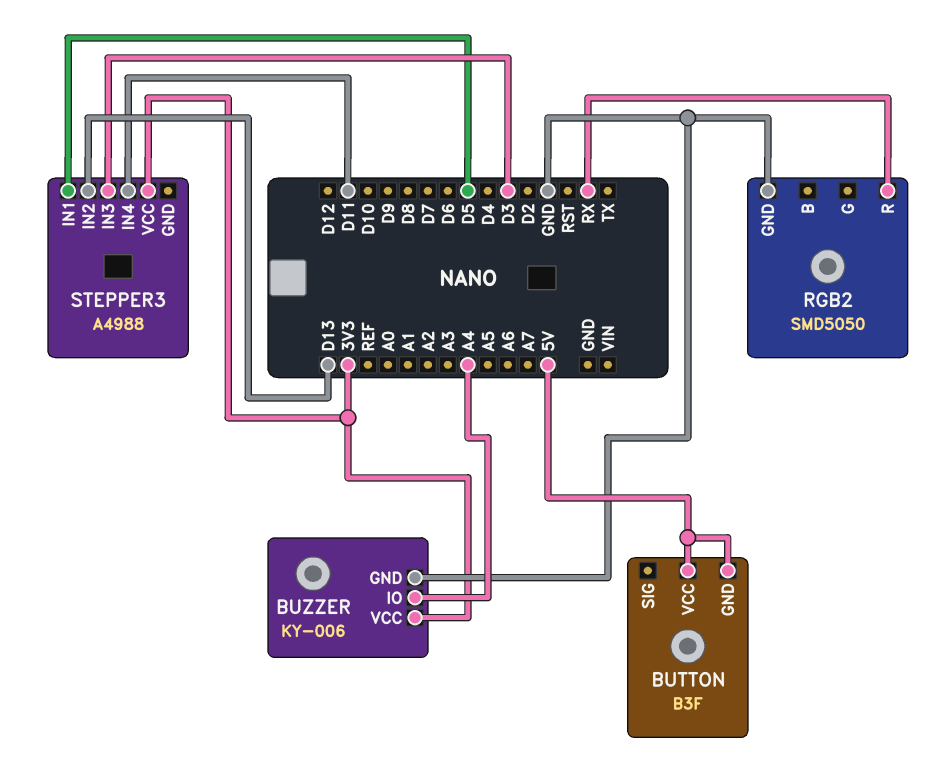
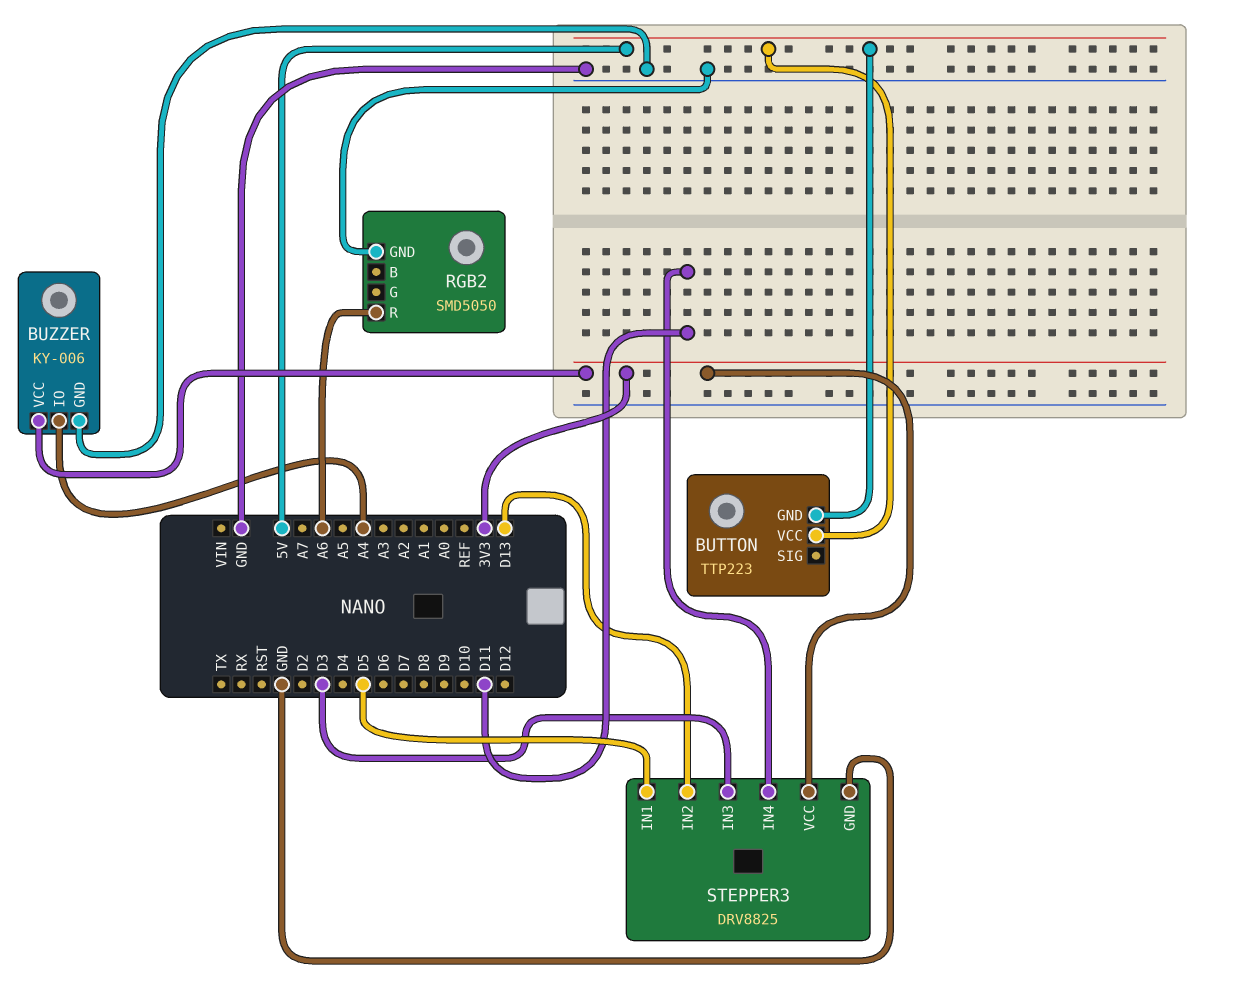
BUTTON: B3F -> TTP223
RGB2 pin R: RX -> A6
STEPPER3: A4988 -> DRV8825
STEPPER3 pin GND: none -> GND

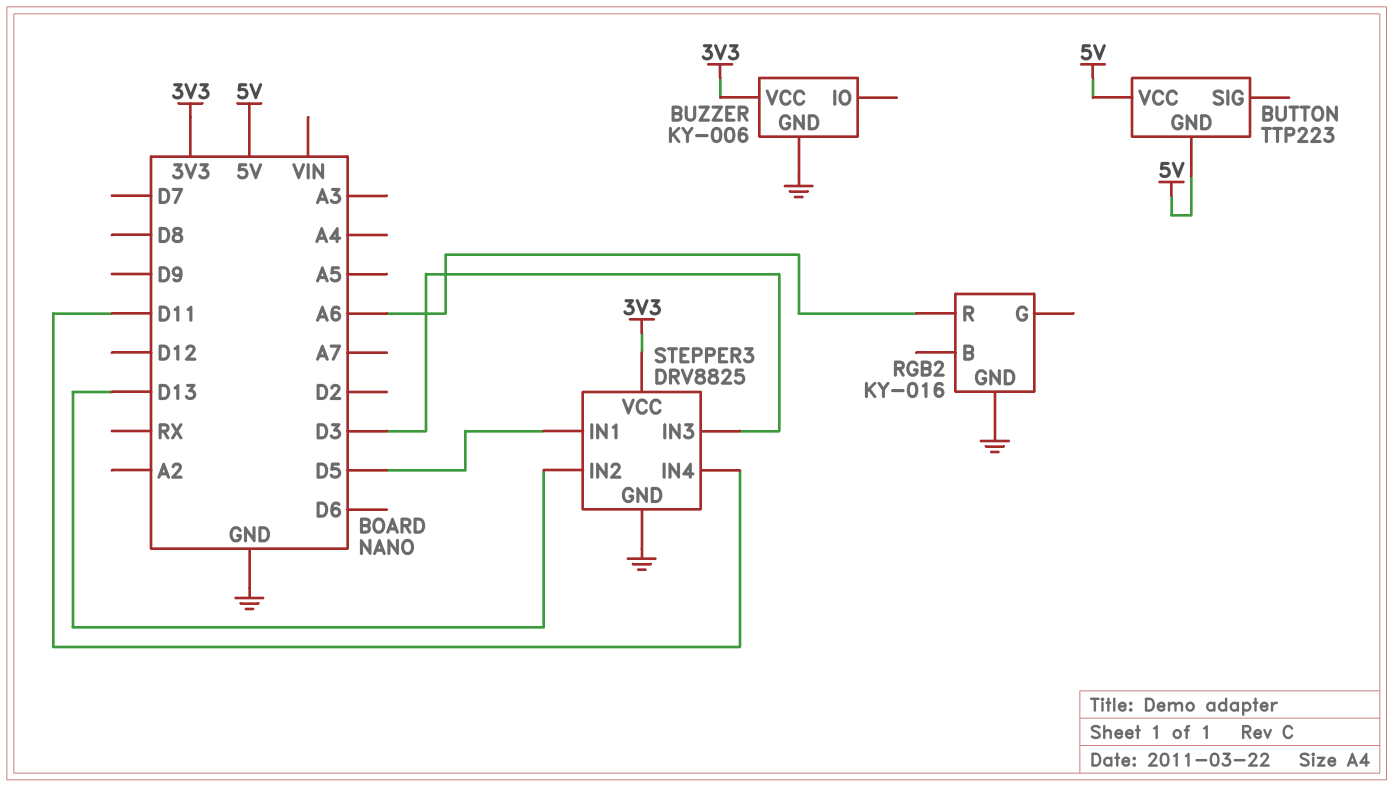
BUZZER pin IO: A4 -> none
RGB2: SMD5050 -> KY-016

